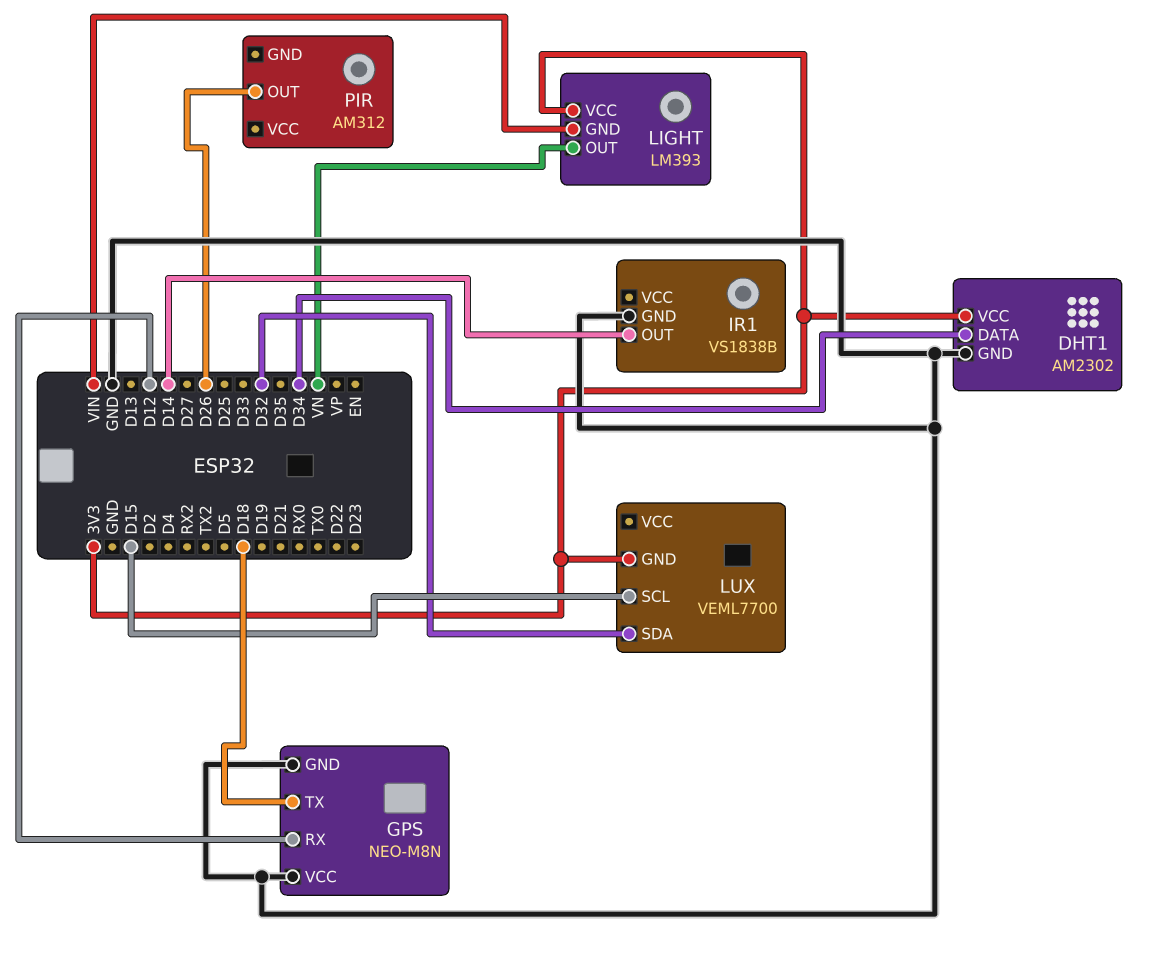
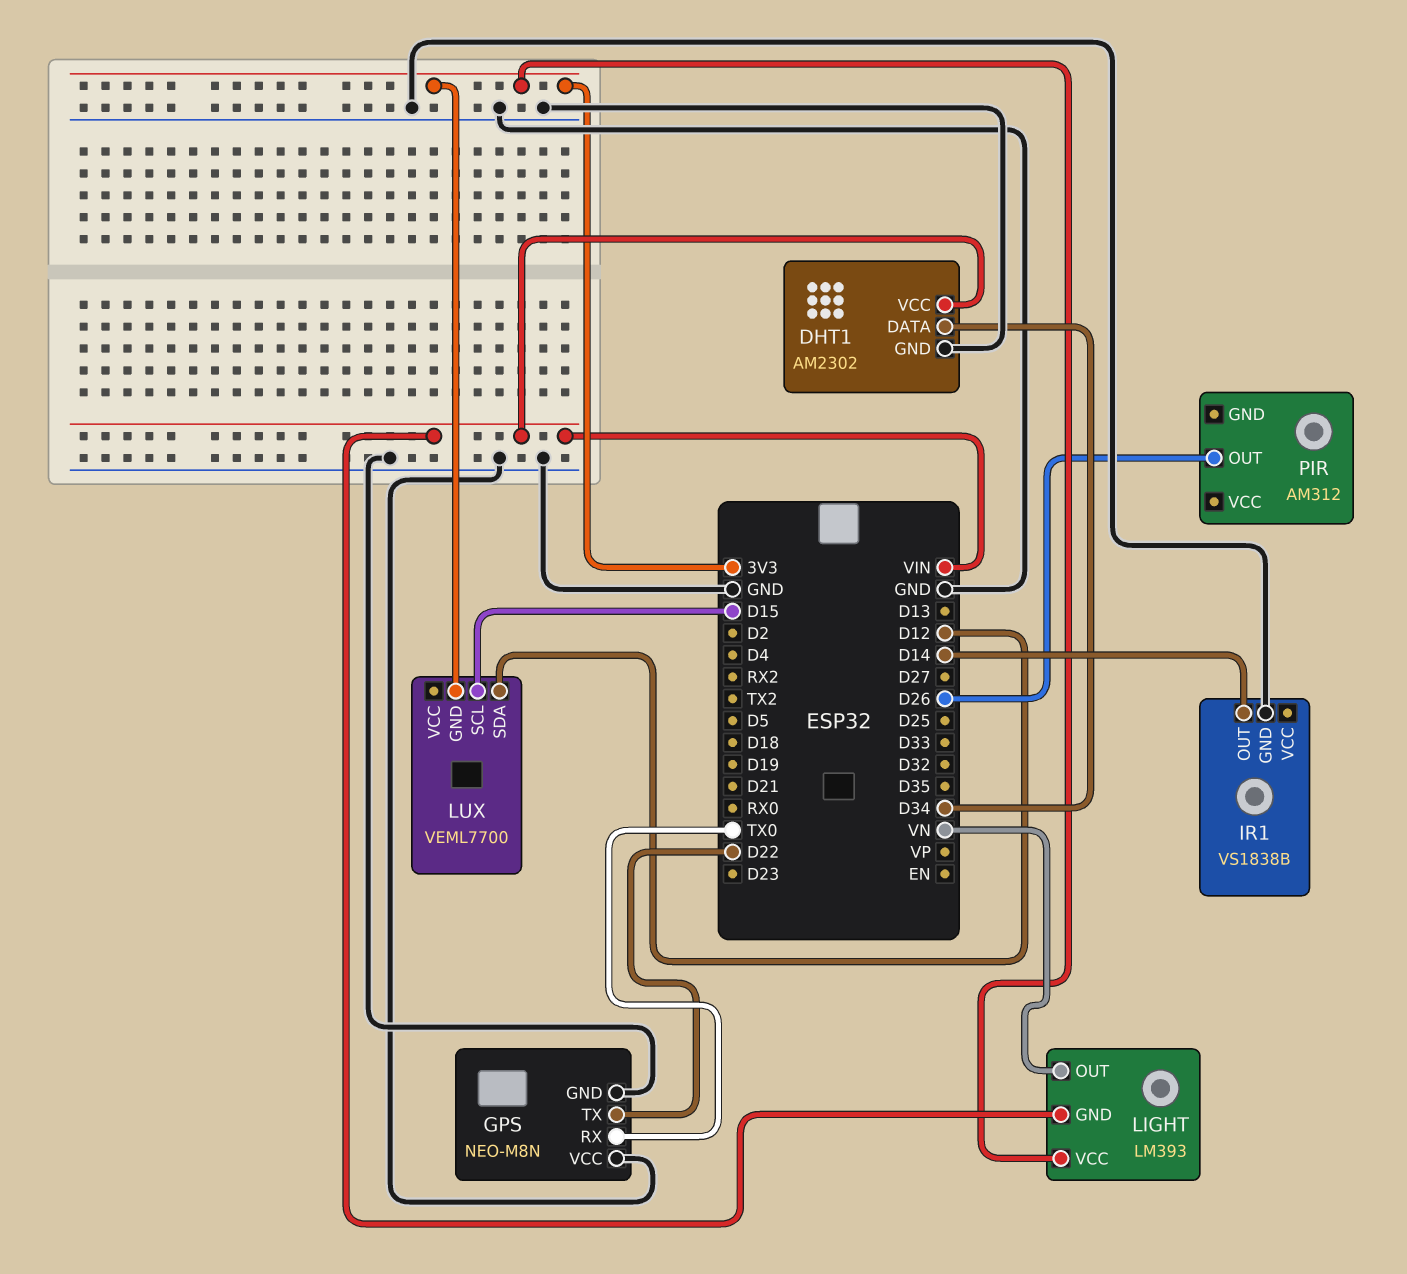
DHT1 pin VCC: 3V3 -> VIN
GPS pin RX: D12 -> TX0
GPS pin TX: D18 -> D22
LUX pin SDA: D32 -> D12

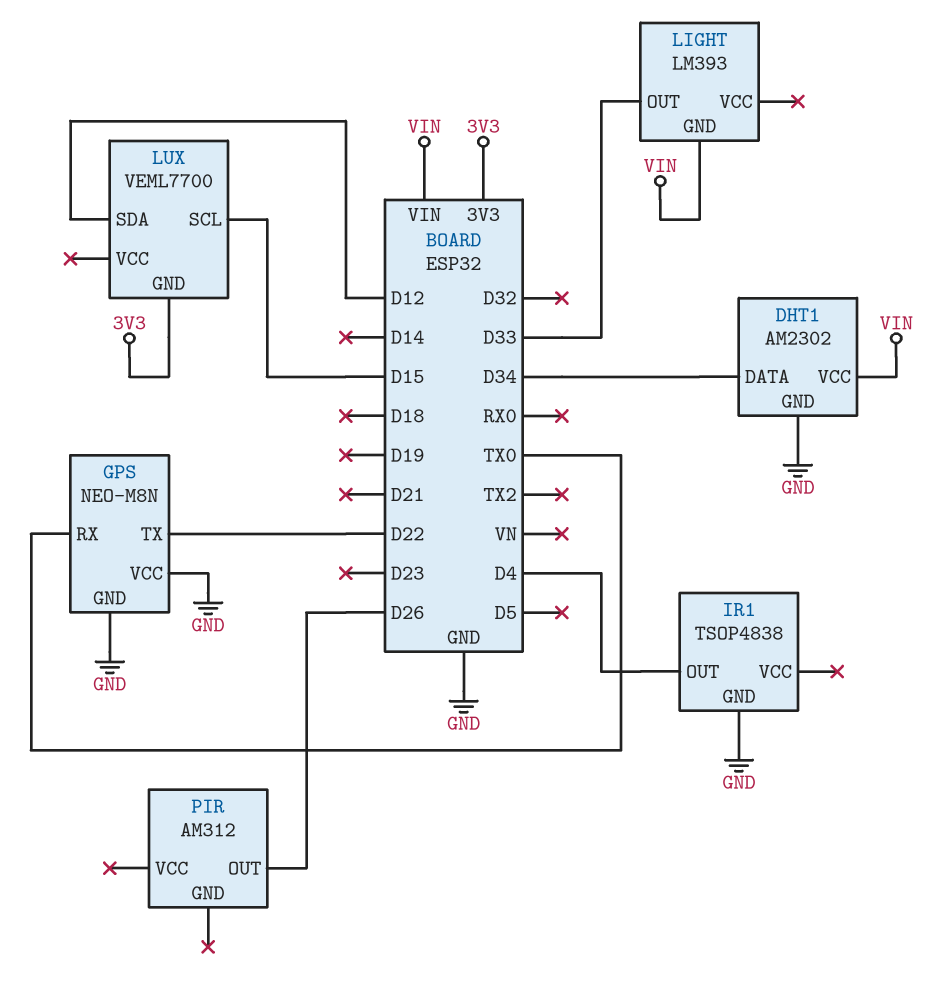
IR1: VS1838B -> TSOP4838
IR1 pin OUT: D14 -> D4
LIGHT pin OUT: VN -> D33
LIGHT pin VCC: 3V3 -> none

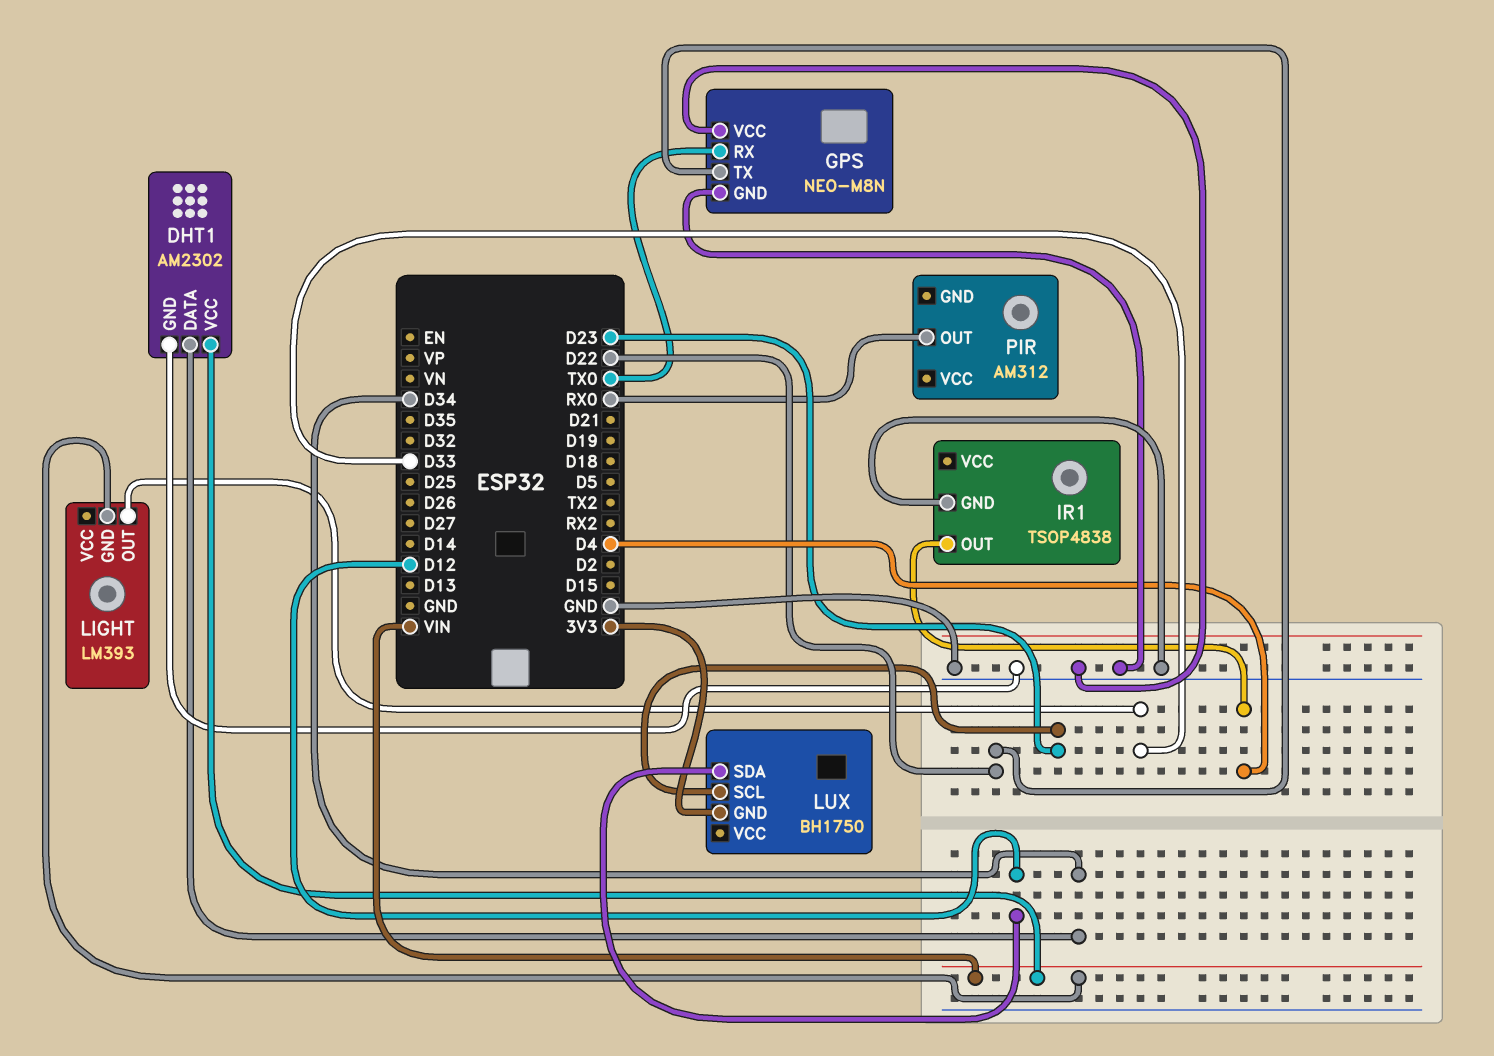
LUX: VEML7700 -> BH1750
LUX pin SCL: D15 -> D23
PIR pin OUT: D26 -> RX0

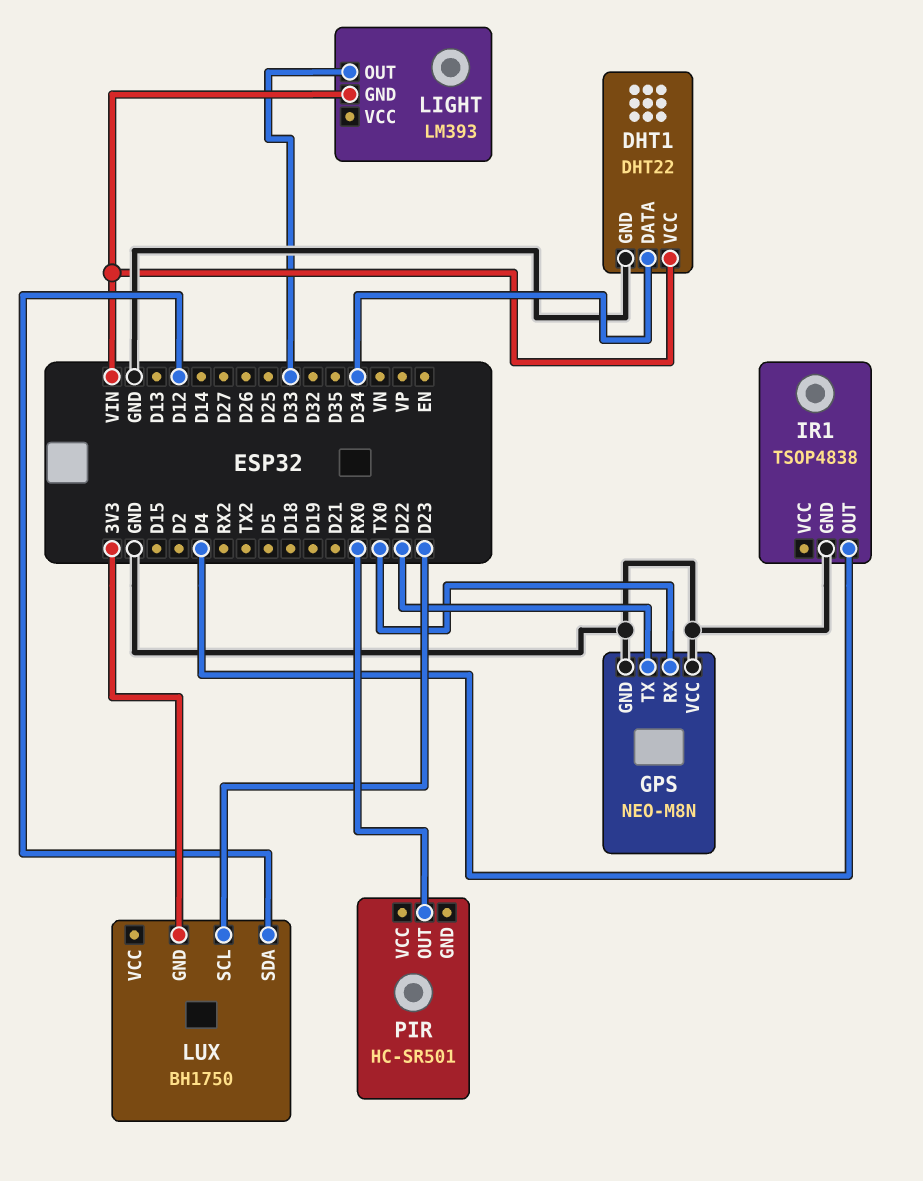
DHT1: AM2302 -> DHT22
PIR: AM312 -> HC-SR501

